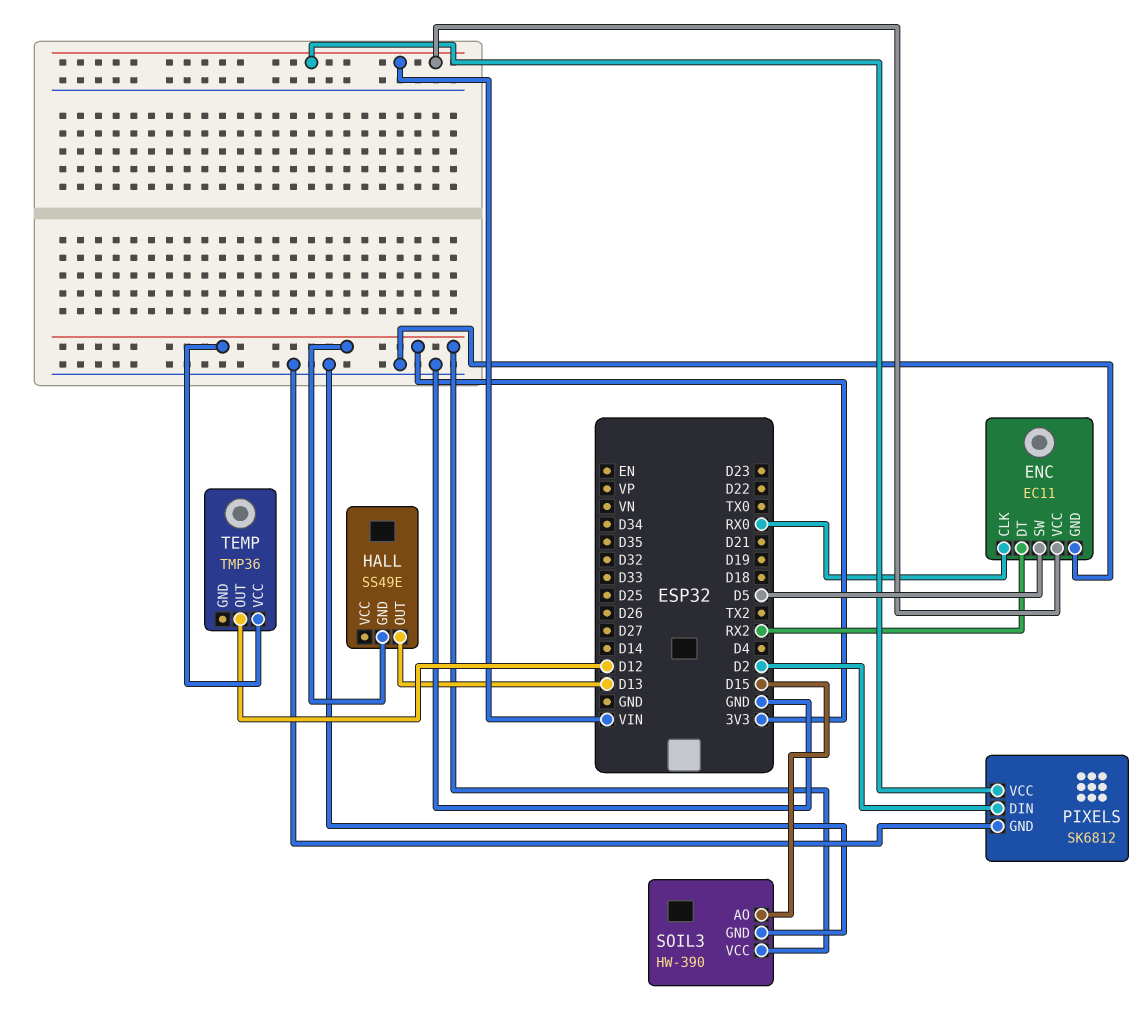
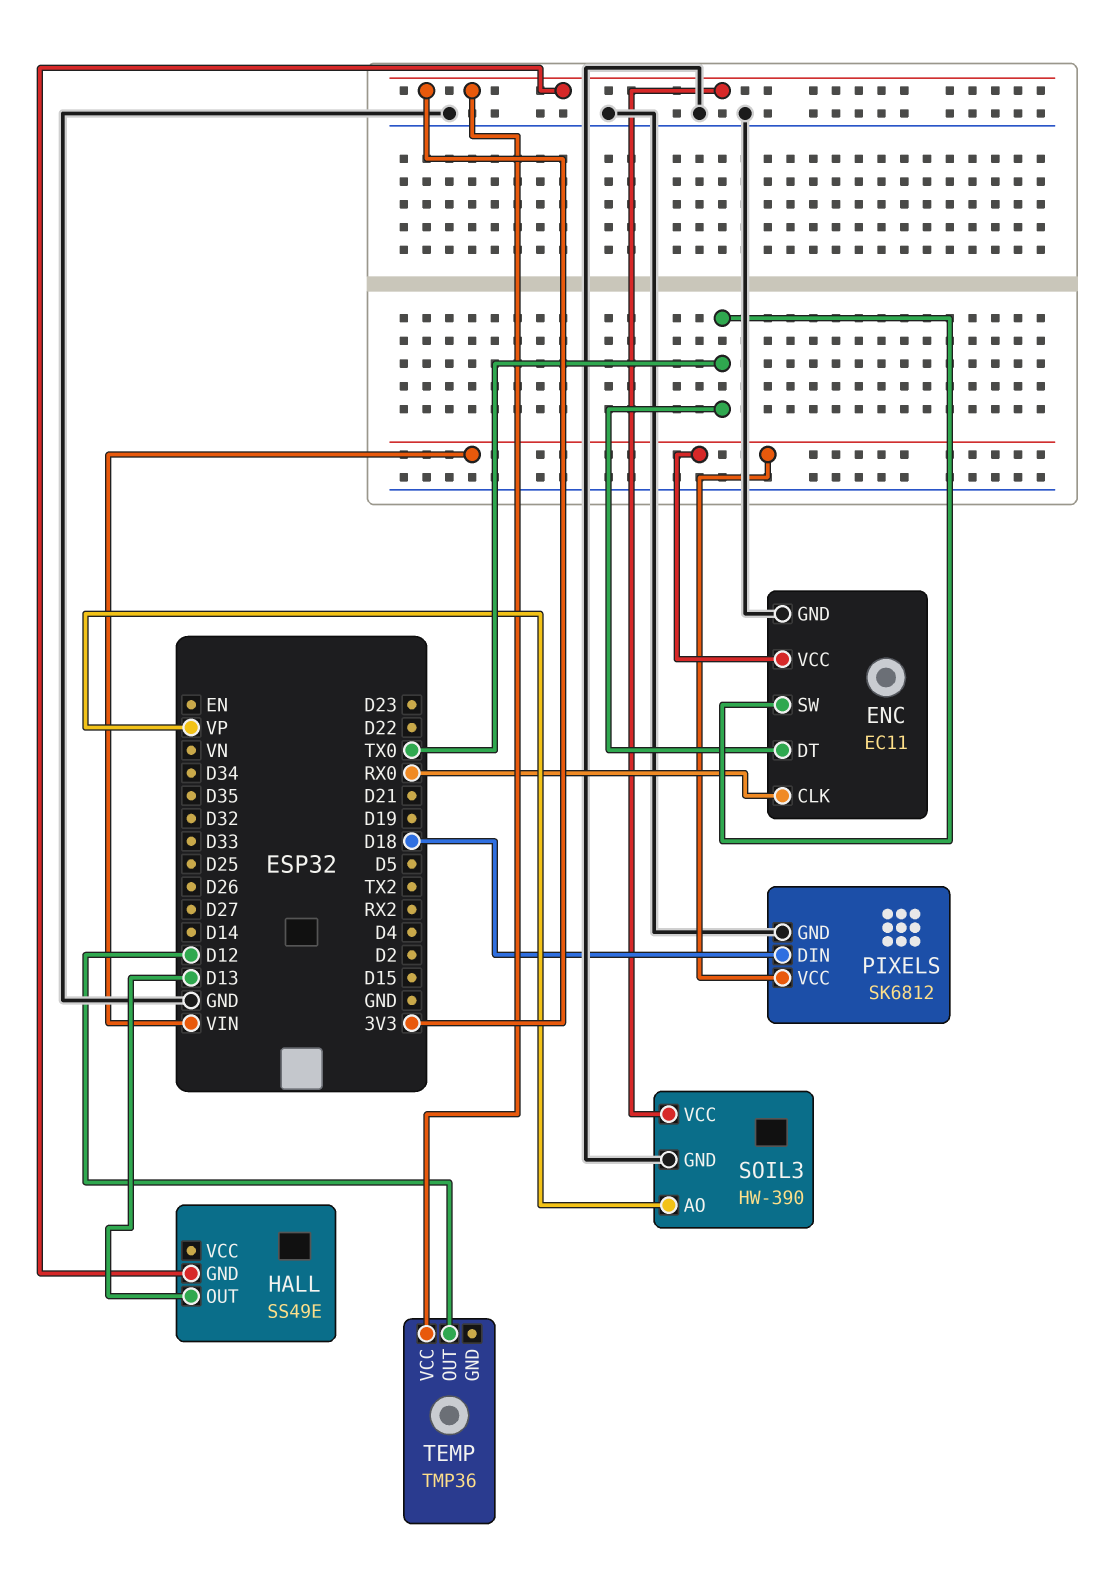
ENC pin DT: RX2 -> TX0
ENC pin SW: D5 -> TX0
PIXELS pin DIN: D2 -> D18
SOIL3 pin AO: D15 -> VP

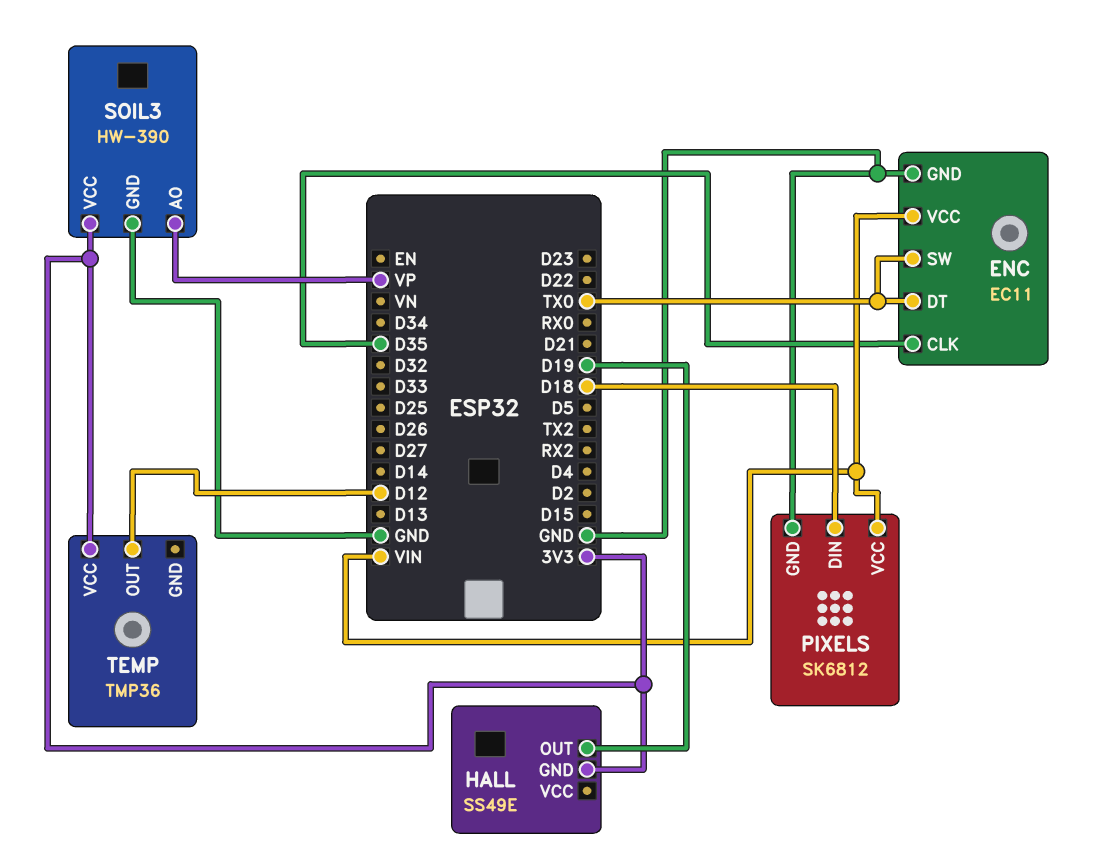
ENC pin CLK: RX0 -> D35
HALL pin OUT: D13 -> D19

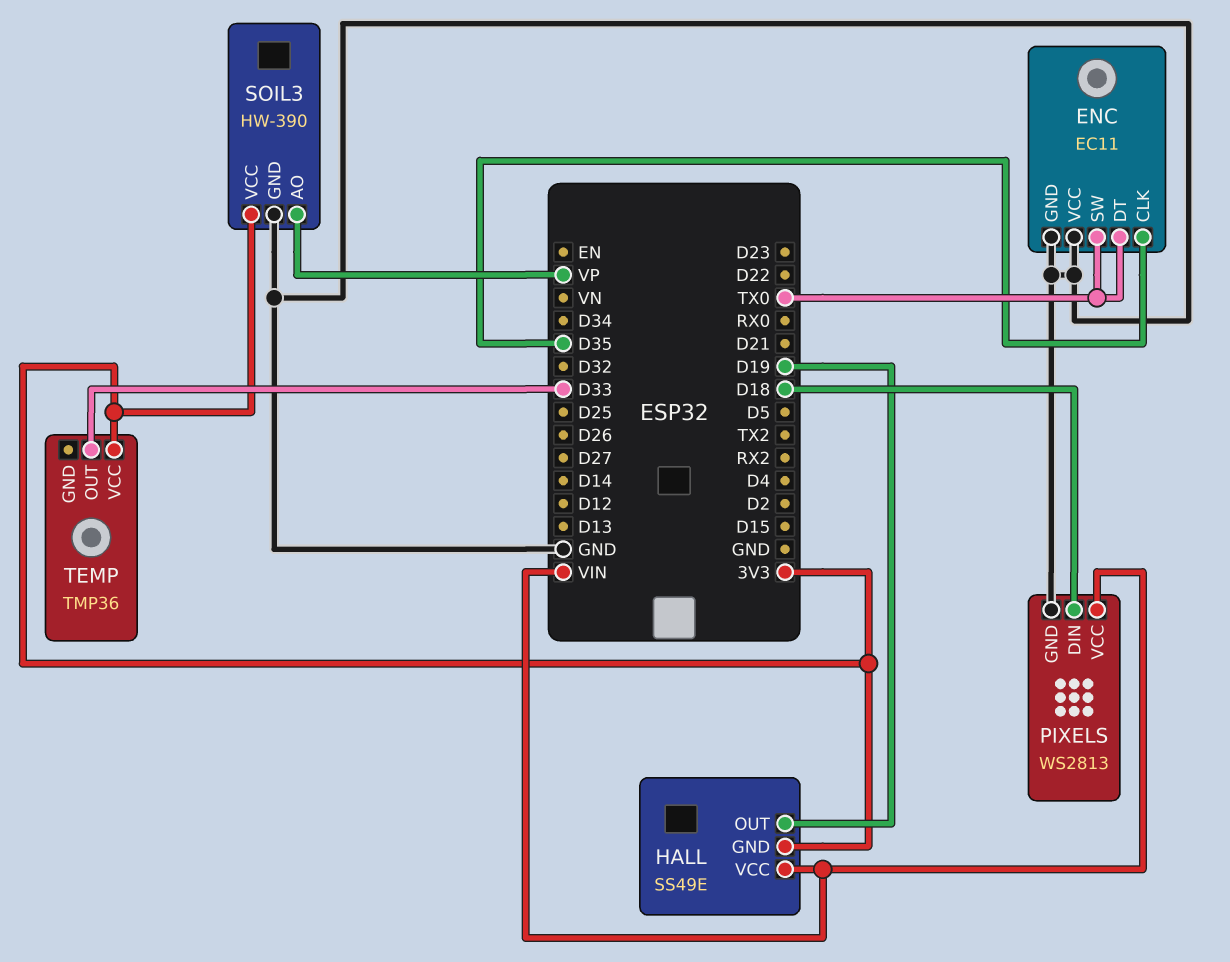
ENC pin VCC: VIN -> GND
HALL pin VCC: none -> VIN
PIXELS: SK6812 -> WS2813
TEMP pin OUT: D12 -> D33

